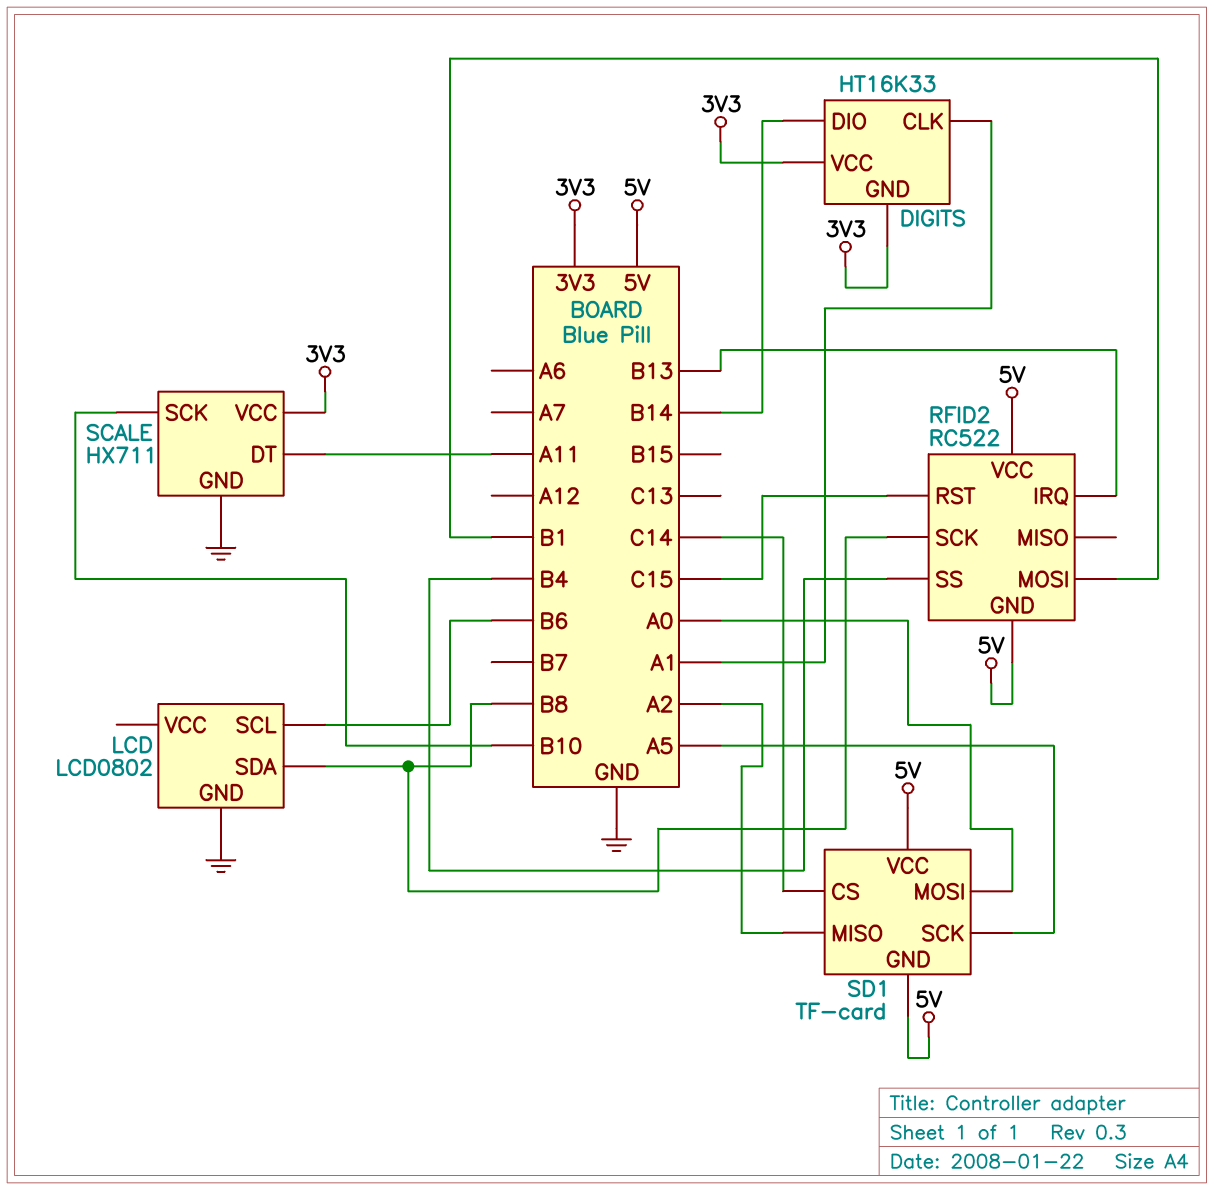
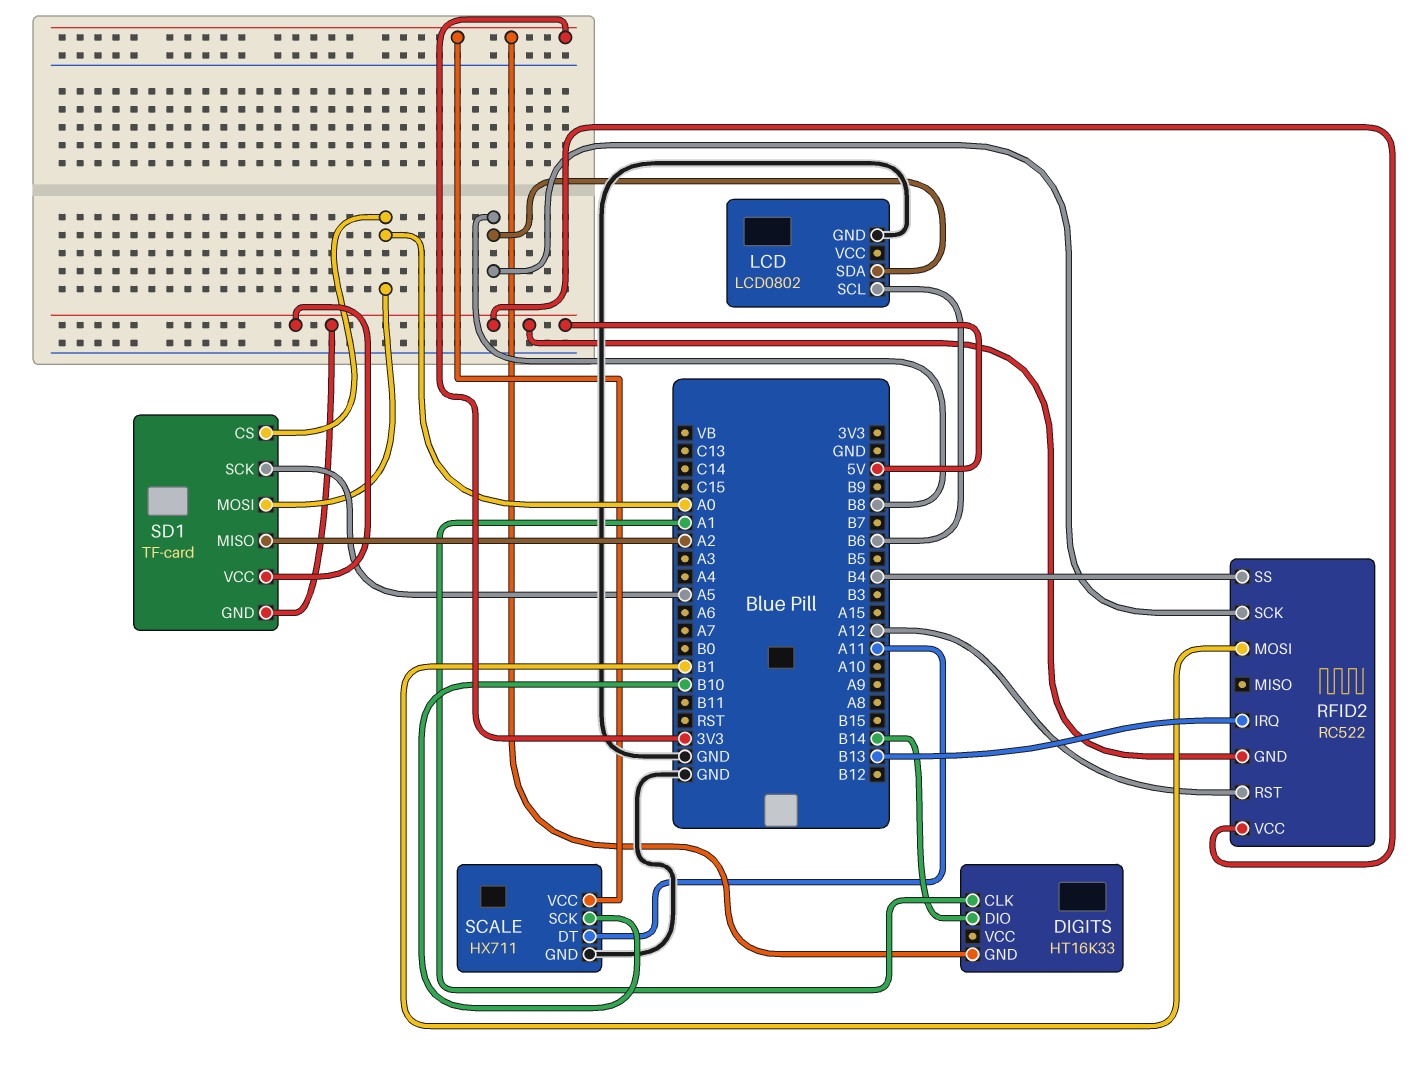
DIGITS pin VCC: 3V3 -> none
RFID2 pin RST: C15 -> A12
SD1 pin CS: C14 -> A0

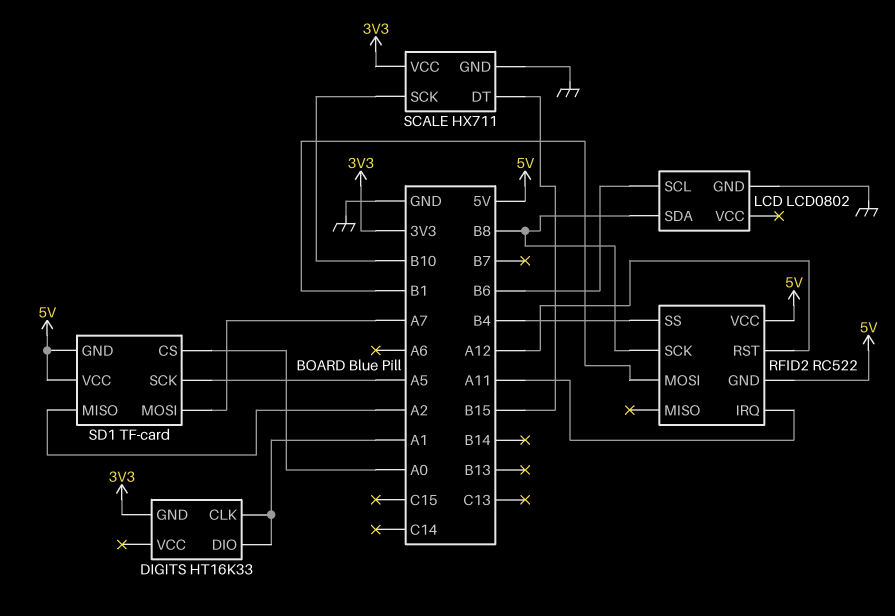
DIGITS pin DIO: B14 -> A1
RFID2 pin IRQ: B13 -> A11
SCALE pin DT: A11 -> B15
SD1 pin MOSI: A0 -> A7

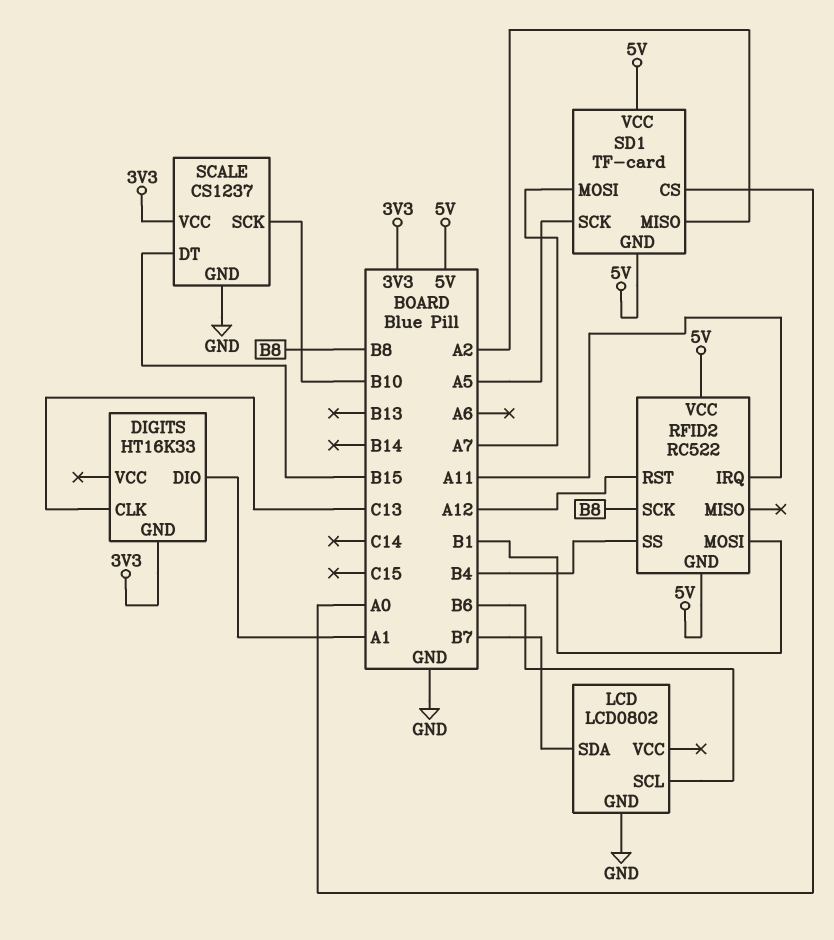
DIGITS pin CLK: A1 -> C13
LCD pin SDA: B8 -> B7
SCALE: HX711 -> CS1237

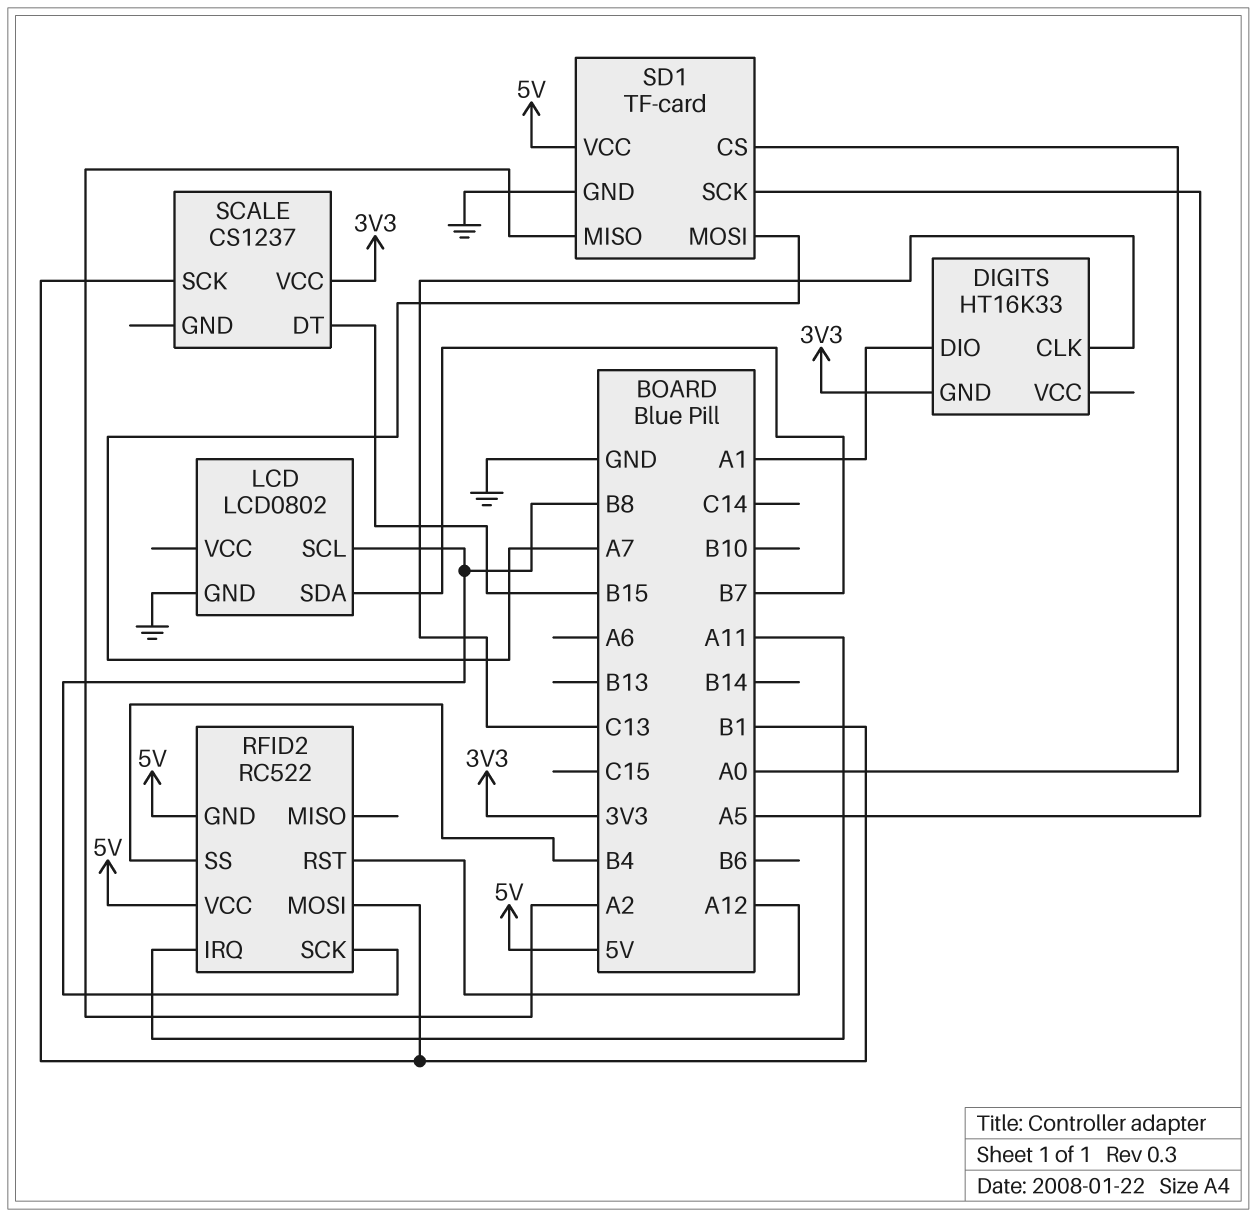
LCD pin SCL: B6 -> B8
SCALE pin GND: GND -> none
SCALE pin SCK: B10 -> B1
SD1 pin GND: 5V -> GND

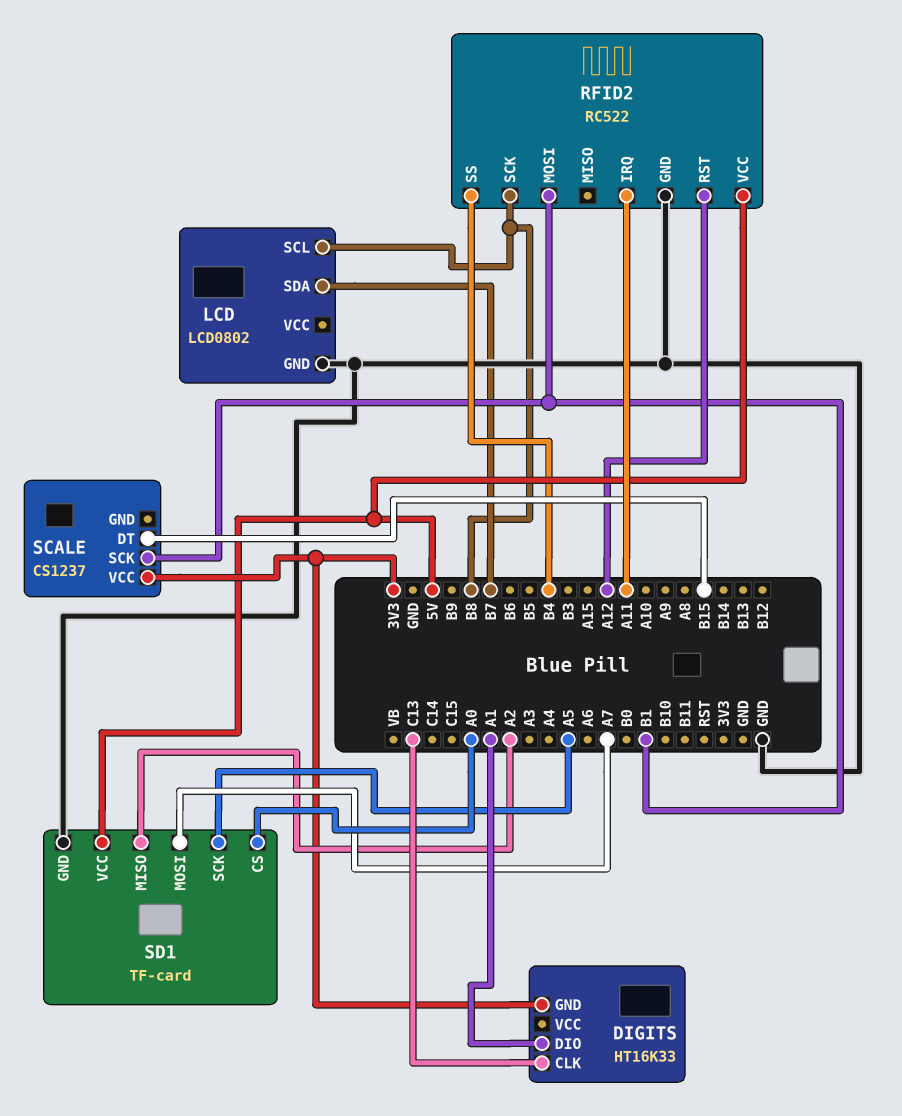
RFID2 pin GND: 5V -> GND

